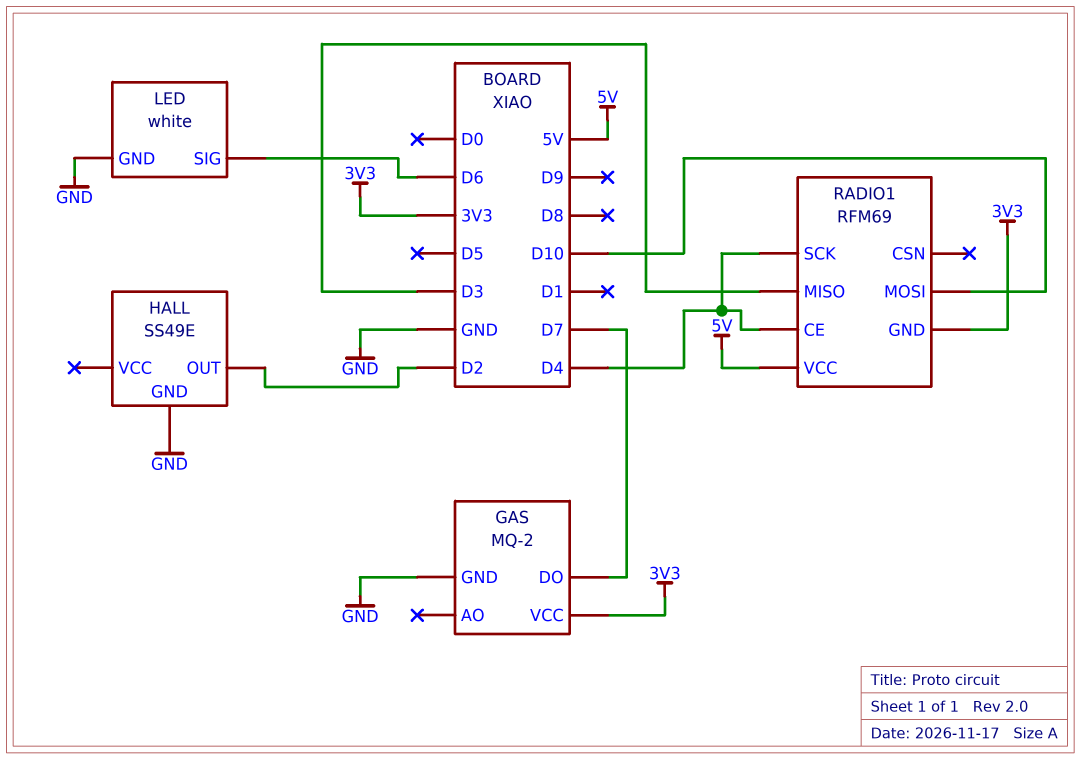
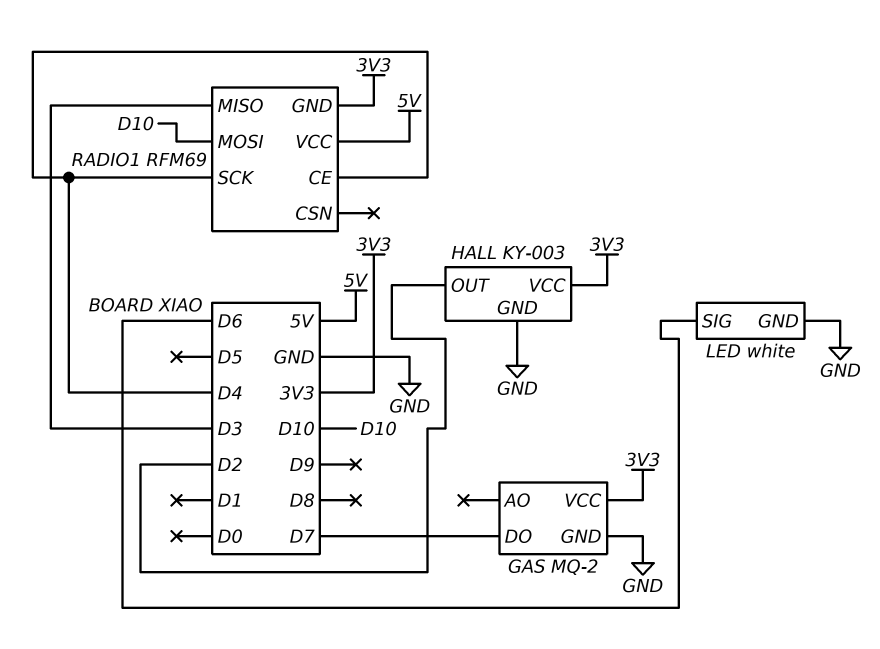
HALL: SS49E -> KY-003
HALL pin VCC: none -> 3V3

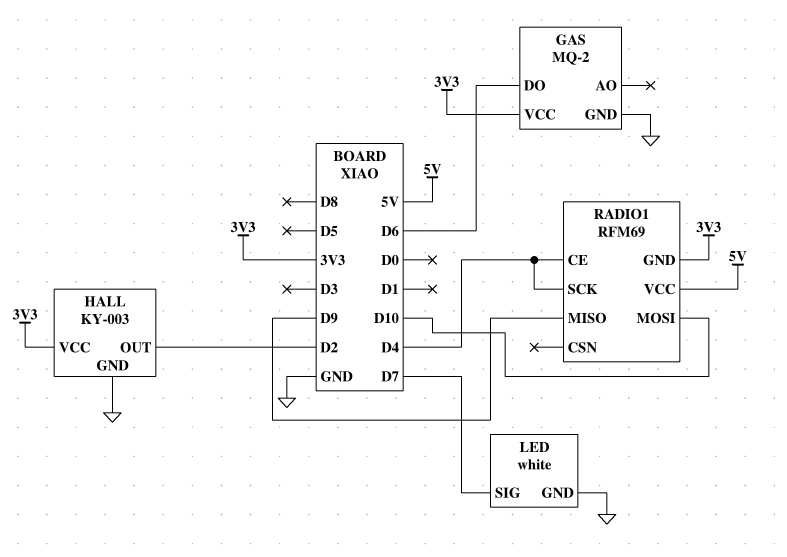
GAS pin DO: D7 -> D6
LED pin SIG: D6 -> D7
RADIO1 pin MISO: D3 -> D9

